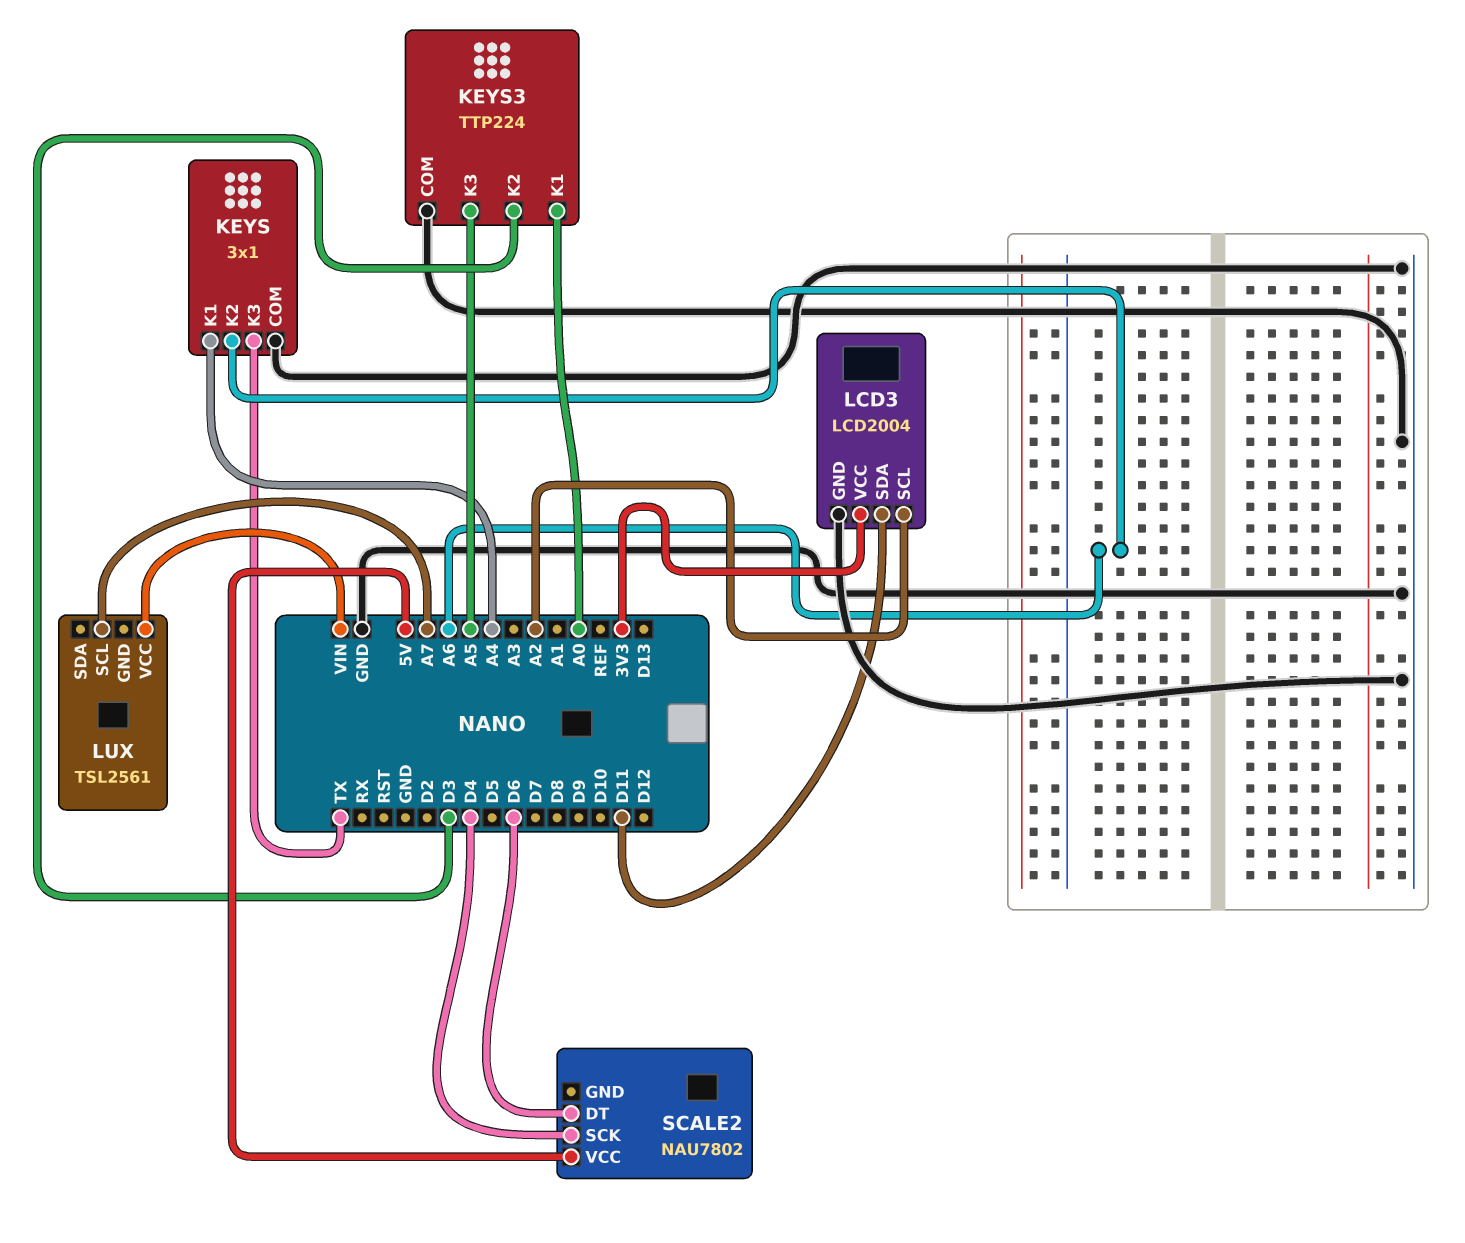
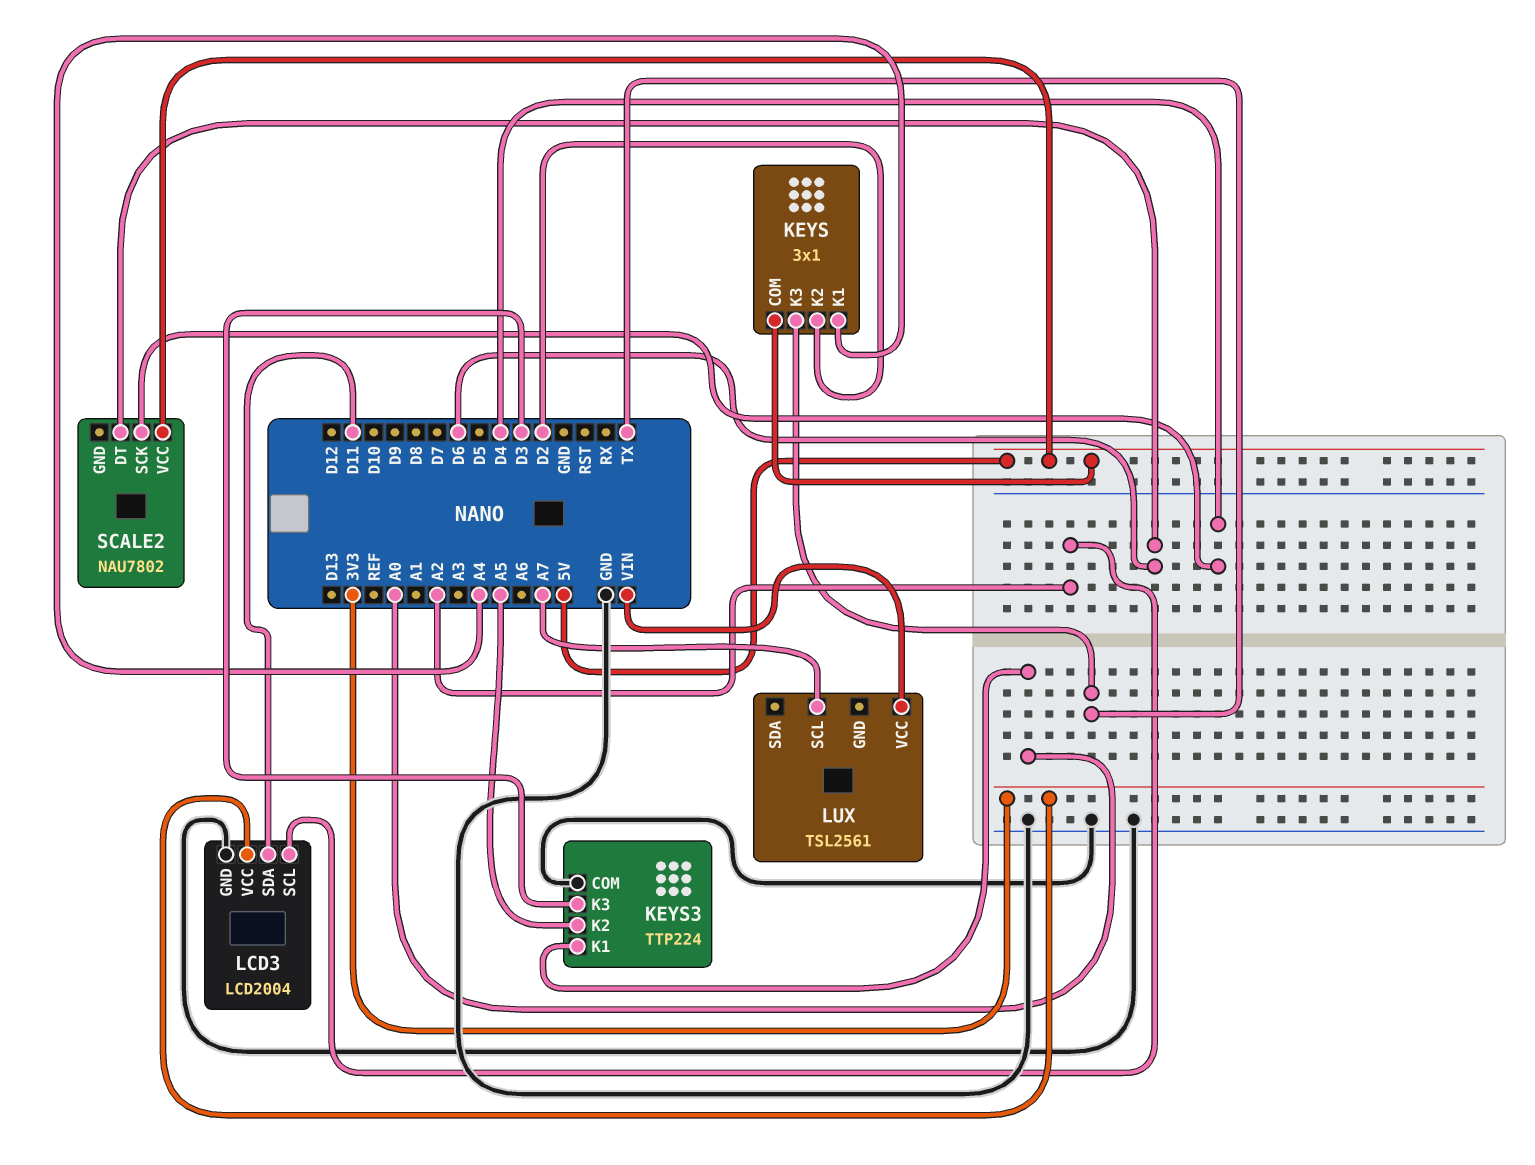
KEYS pin COM: GND -> 5V
KEYS pin K2: A6 -> D2
KEYS3 pin K2: D3 -> A5
KEYS3 pin K3: A5 -> D3

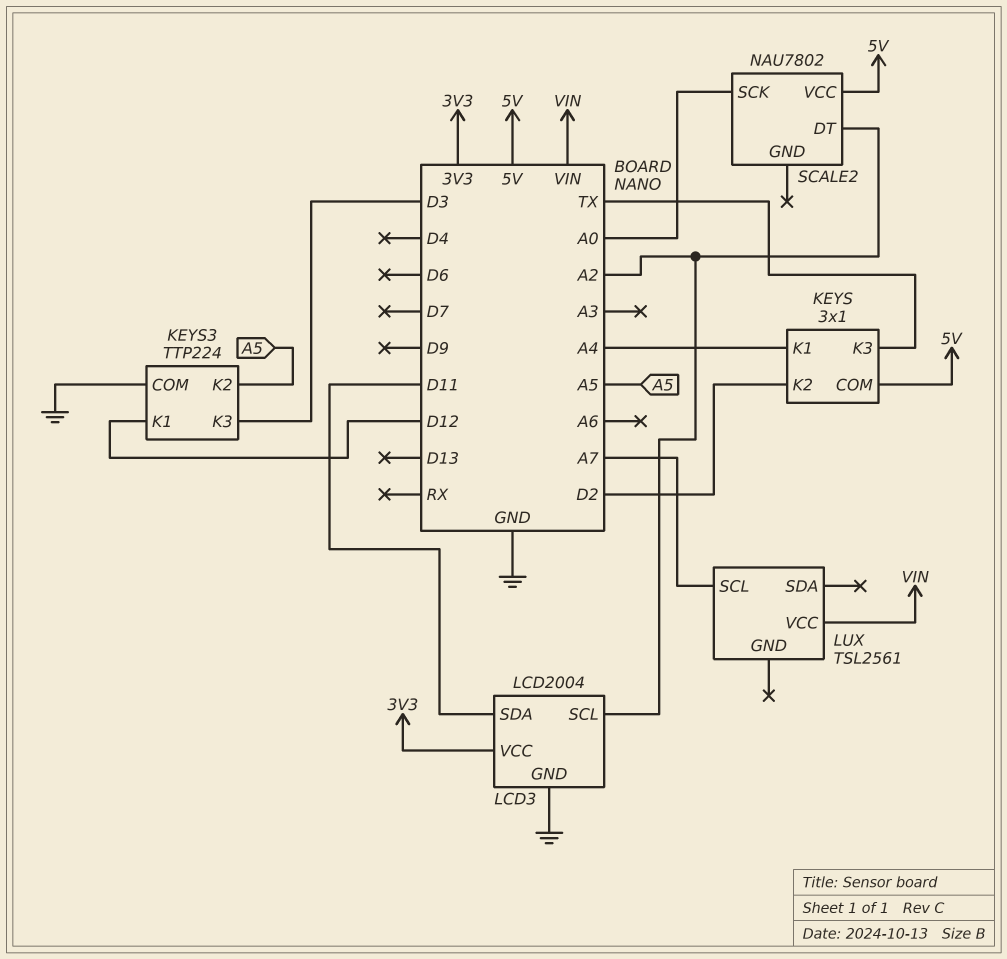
KEYS3 pin K1: A0 -> D12
SCALE2 pin DT: D6 -> A2
SCALE2 pin SCK: D4 -> A0

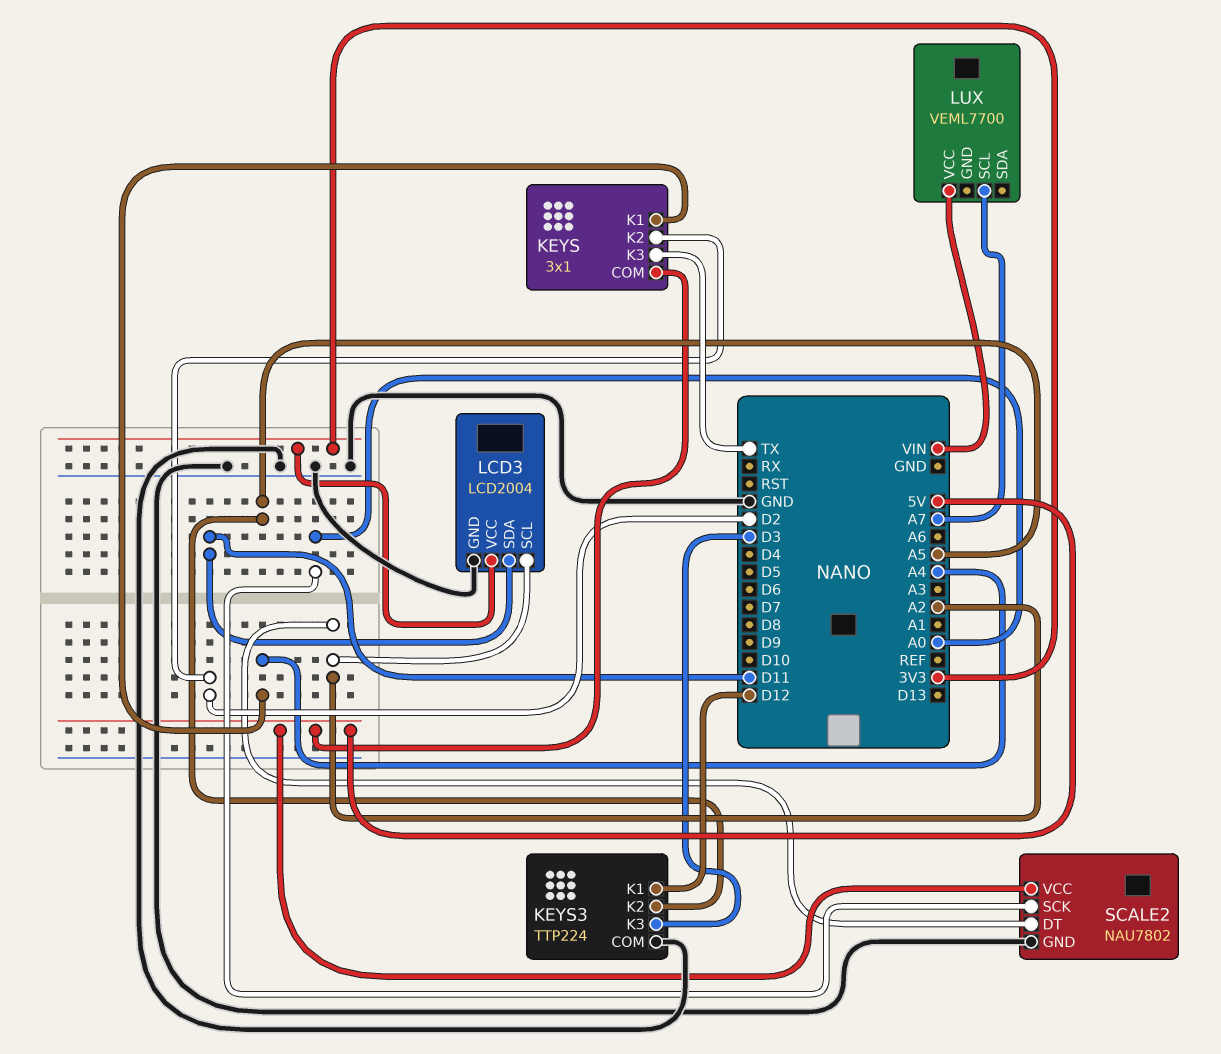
LUX: TSL2561 -> VEML7700
SCALE2 pin GND: none -> GND

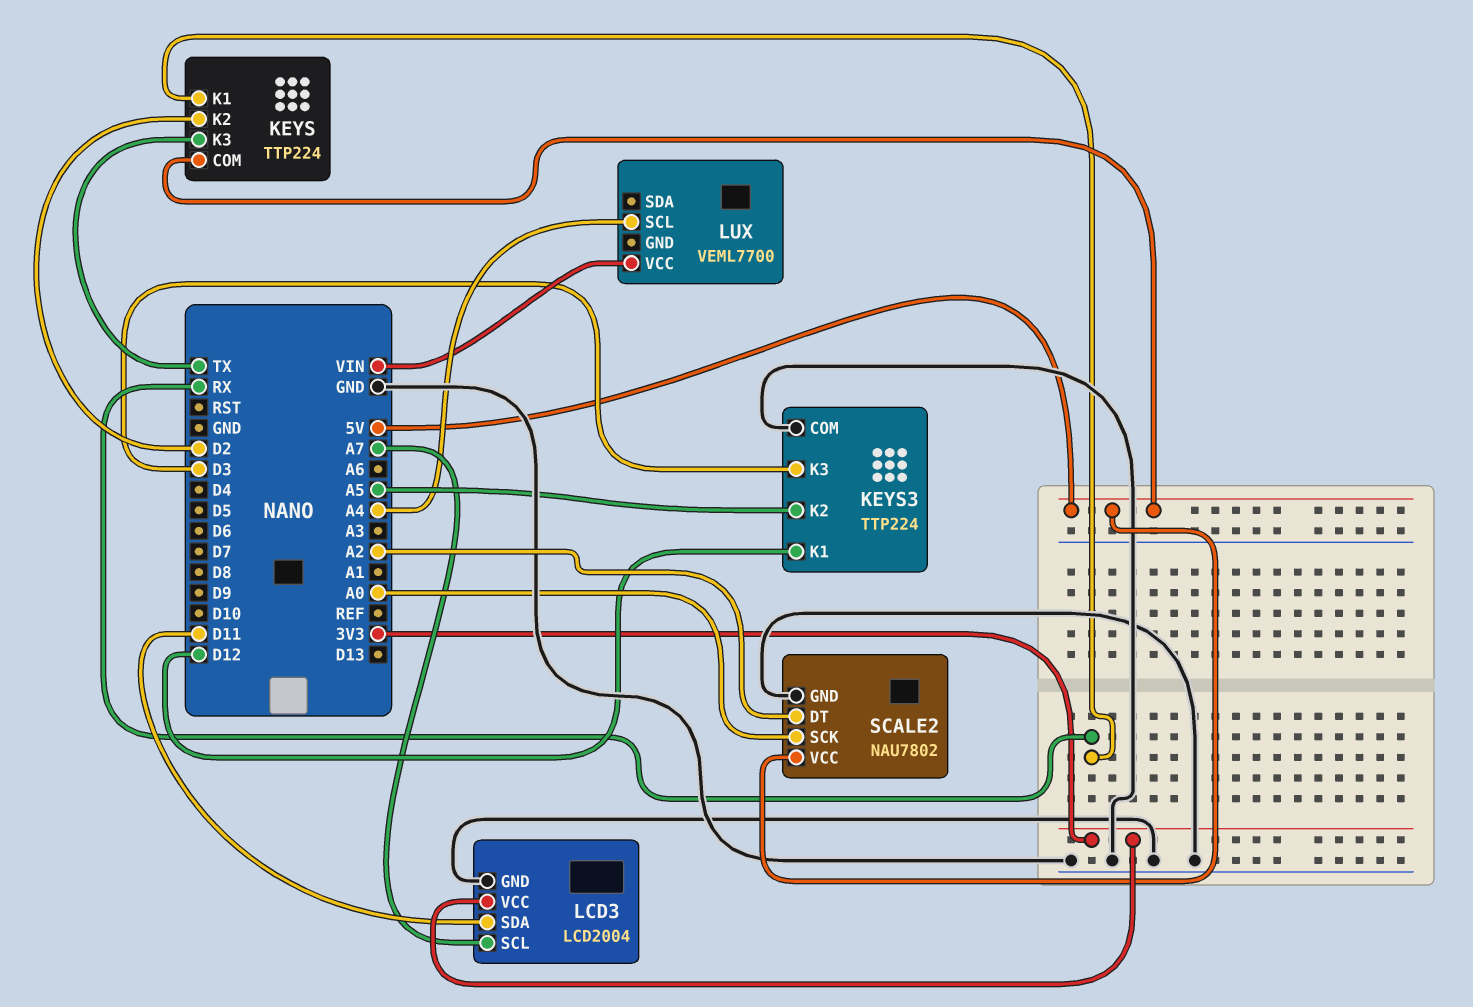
KEYS: 3x1 -> TTP224
KEYS pin K1: A4 -> RX
LCD3 pin SCL: A2 -> A7
LUX pin SCL: A7 -> A4

